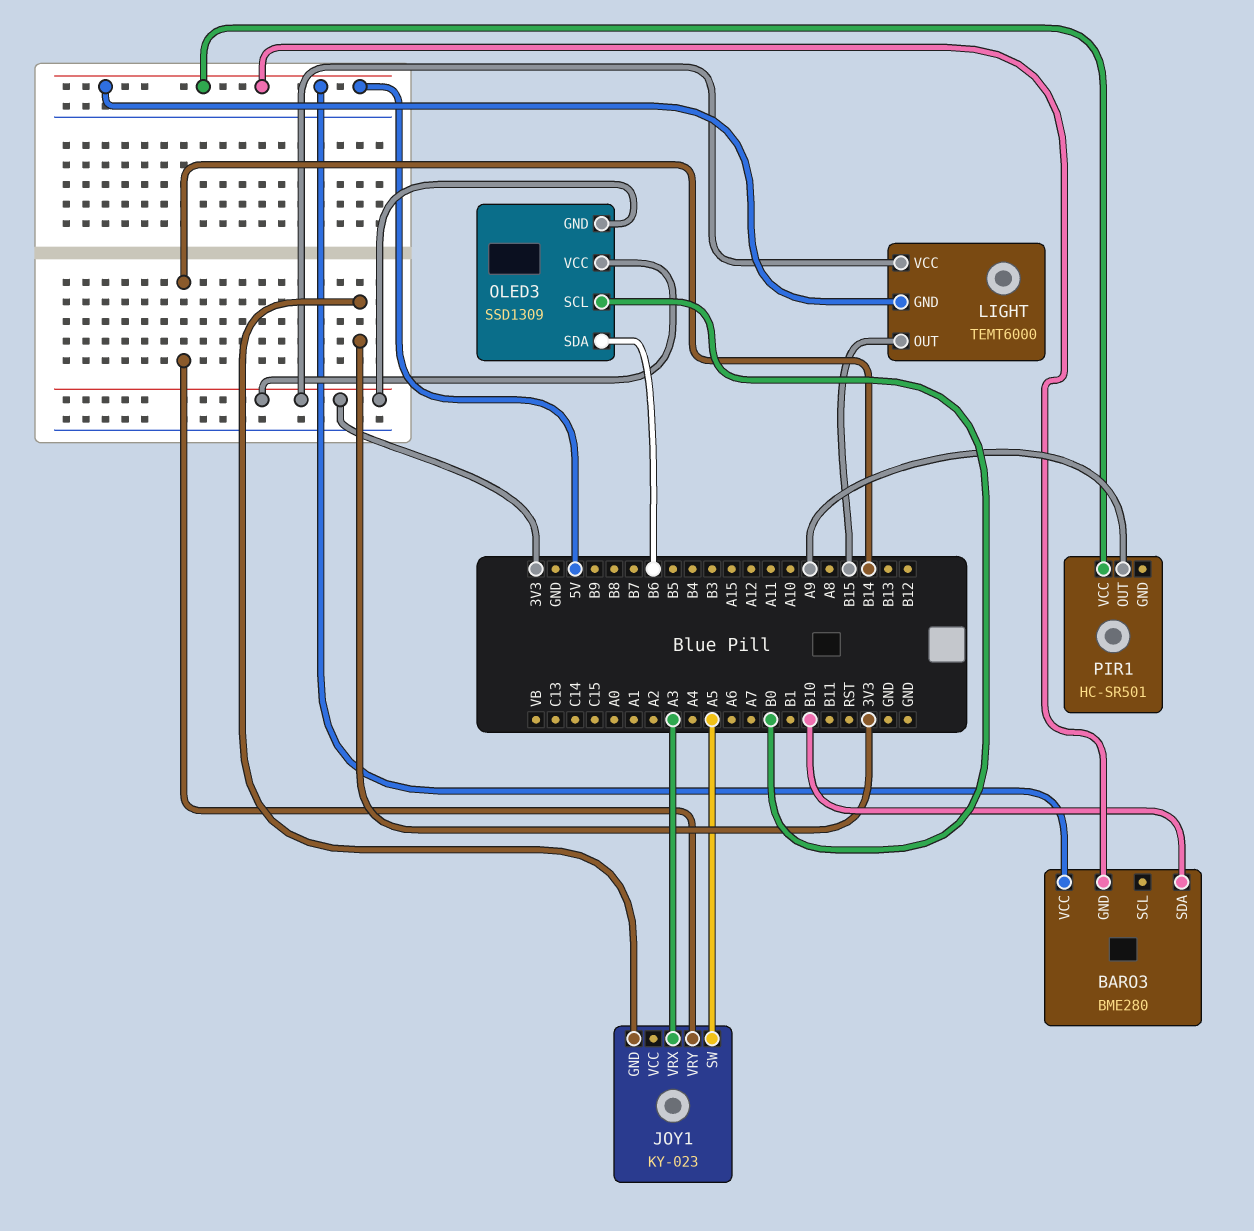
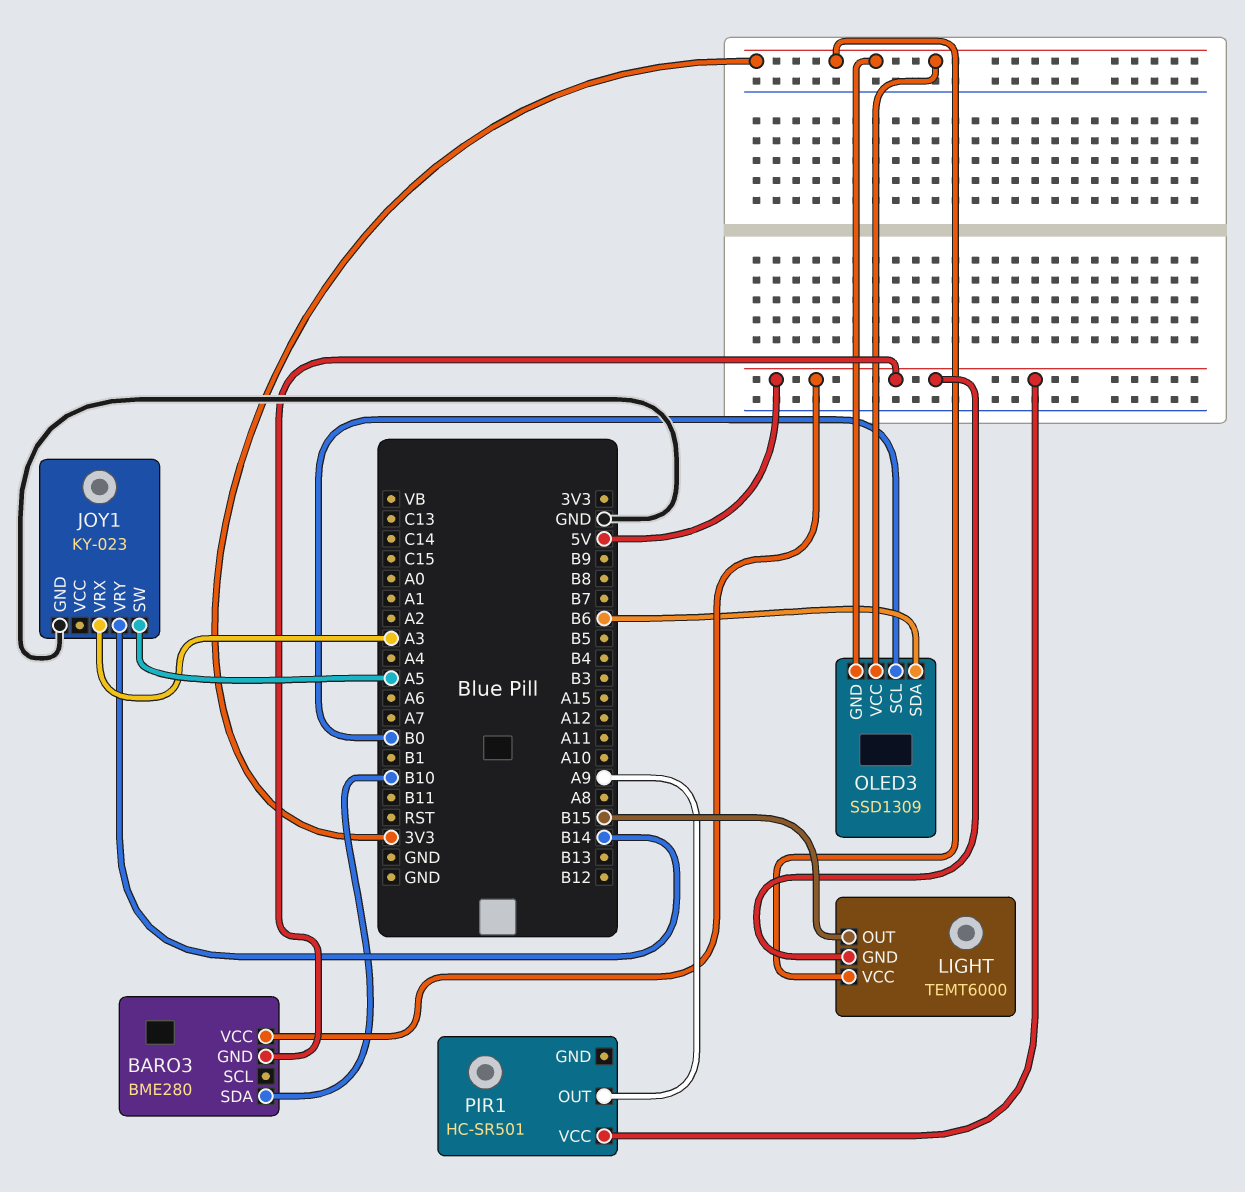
JOY1 pin GND: 3V3 -> GND

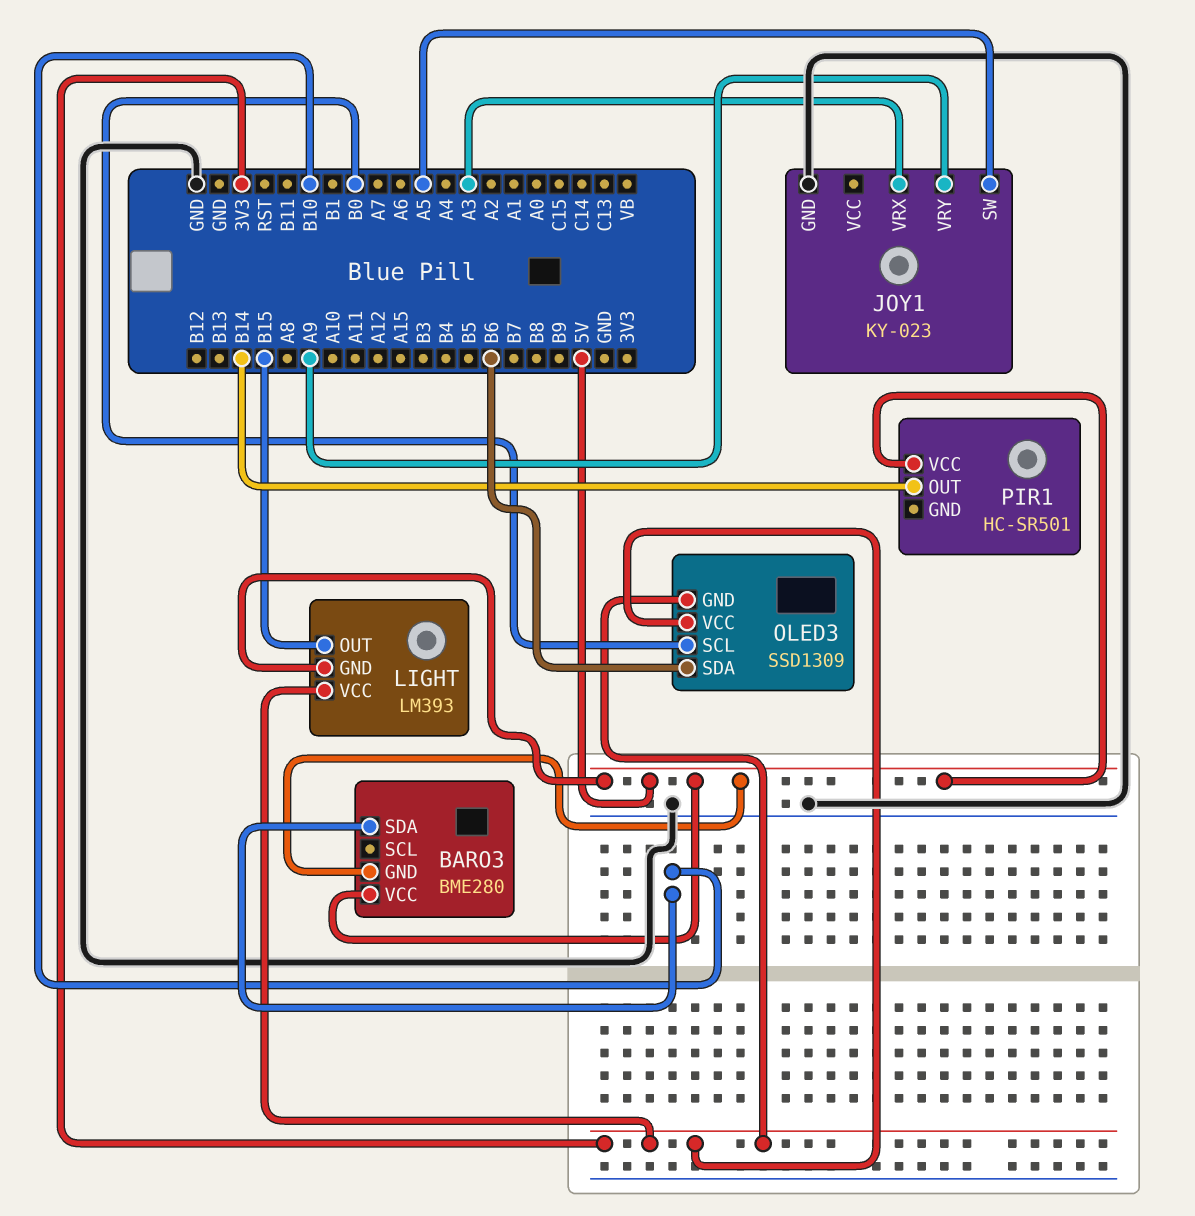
JOY1 pin VRY: B14 -> A9
LIGHT: TEMT6000 -> LM393
PIR1 pin OUT: A9 -> B14

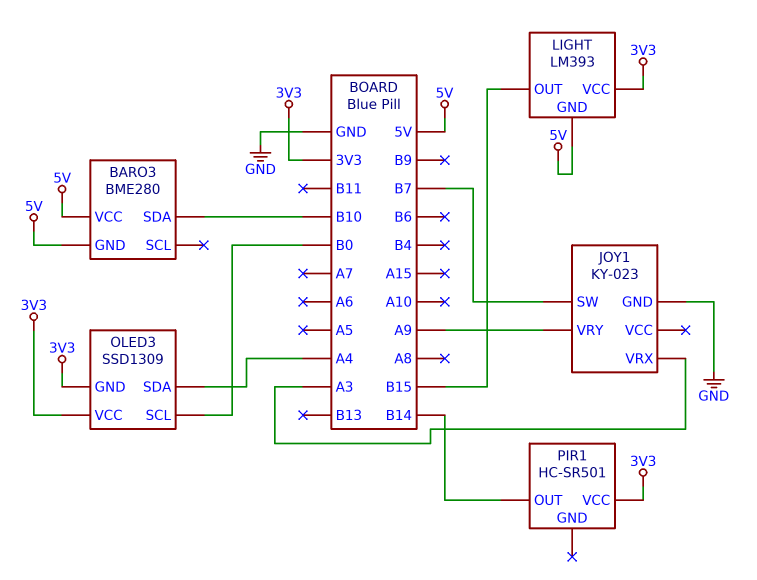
JOY1 pin SW: A5 -> B7
OLED3 pin SDA: B6 -> A4
PIR1 pin VCC: 5V -> 3V3

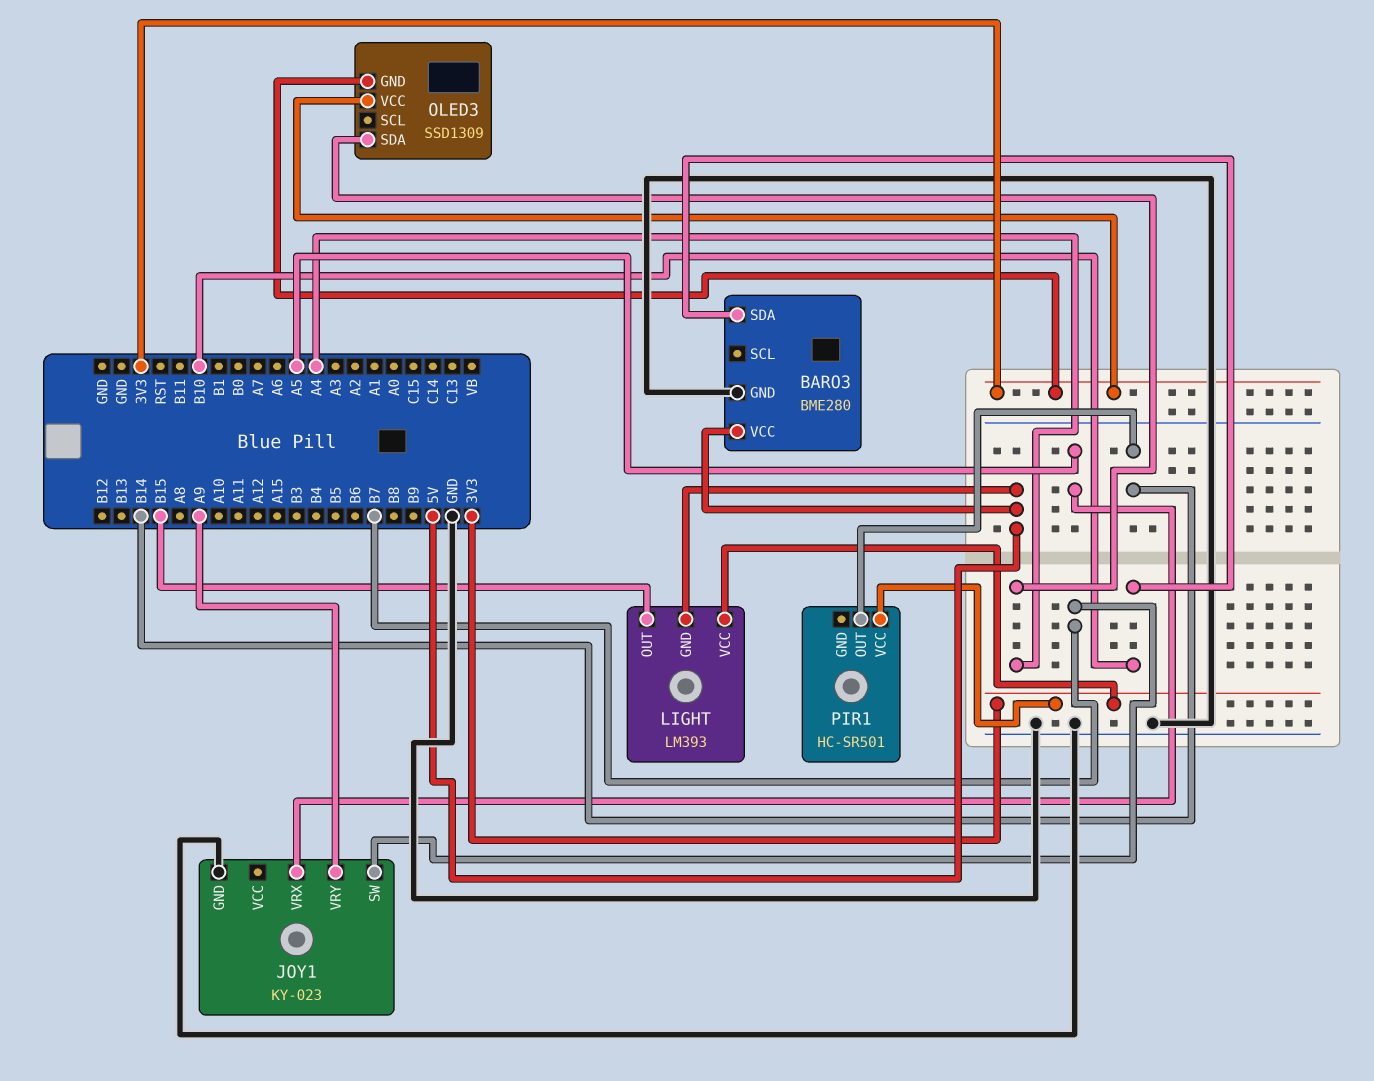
BARO3 pin GND: 5V -> GND
JOY1 pin VRX: A3 -> A5
OLED3 pin SCL: B0 -> none

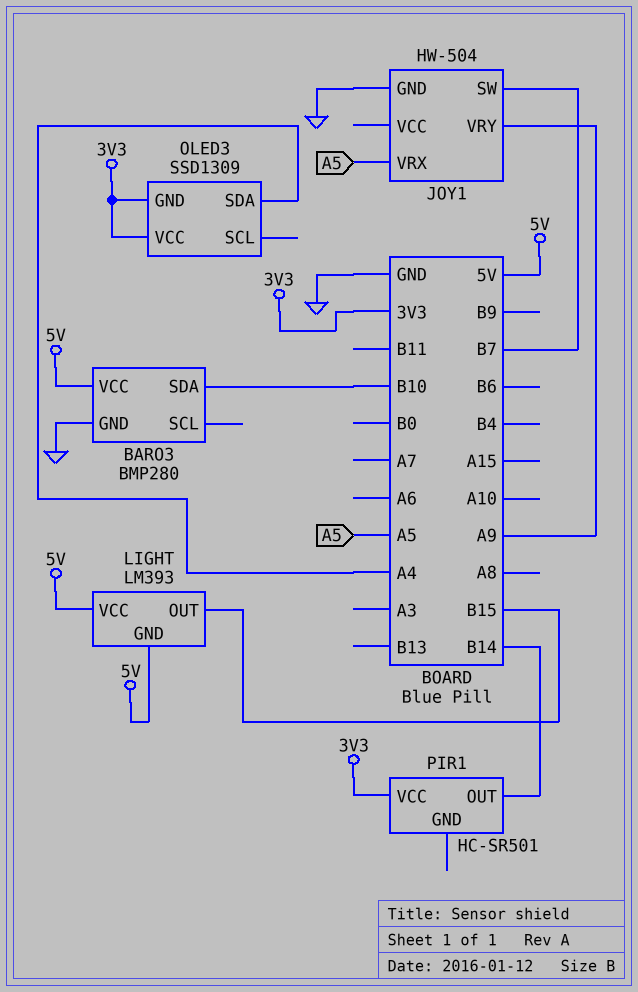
BARO3: BME280 -> BMP280
JOY1: KY-023 -> HW-504
LIGHT pin VCC: 3V3 -> 5V

